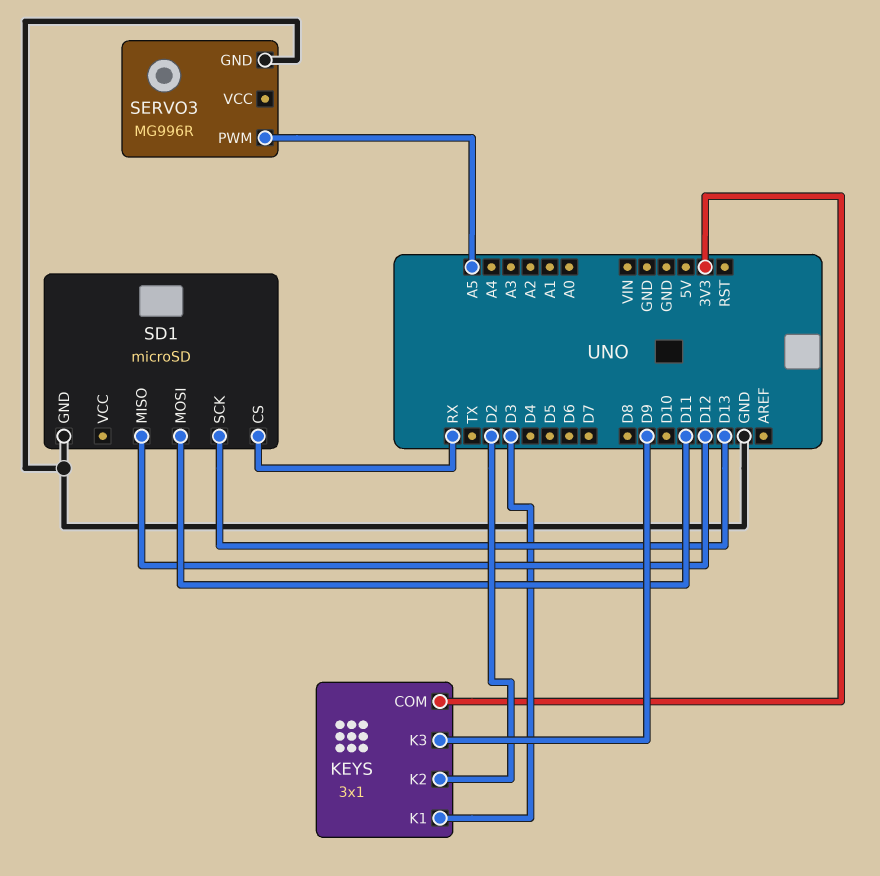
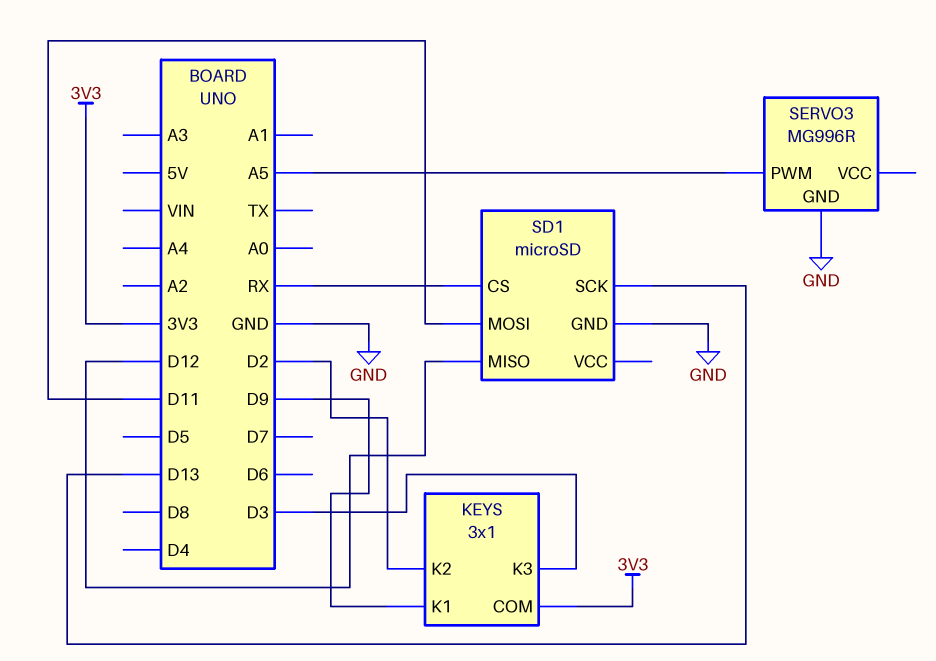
KEYS pin K1: D3 -> D9
KEYS pin K3: D9 -> D3

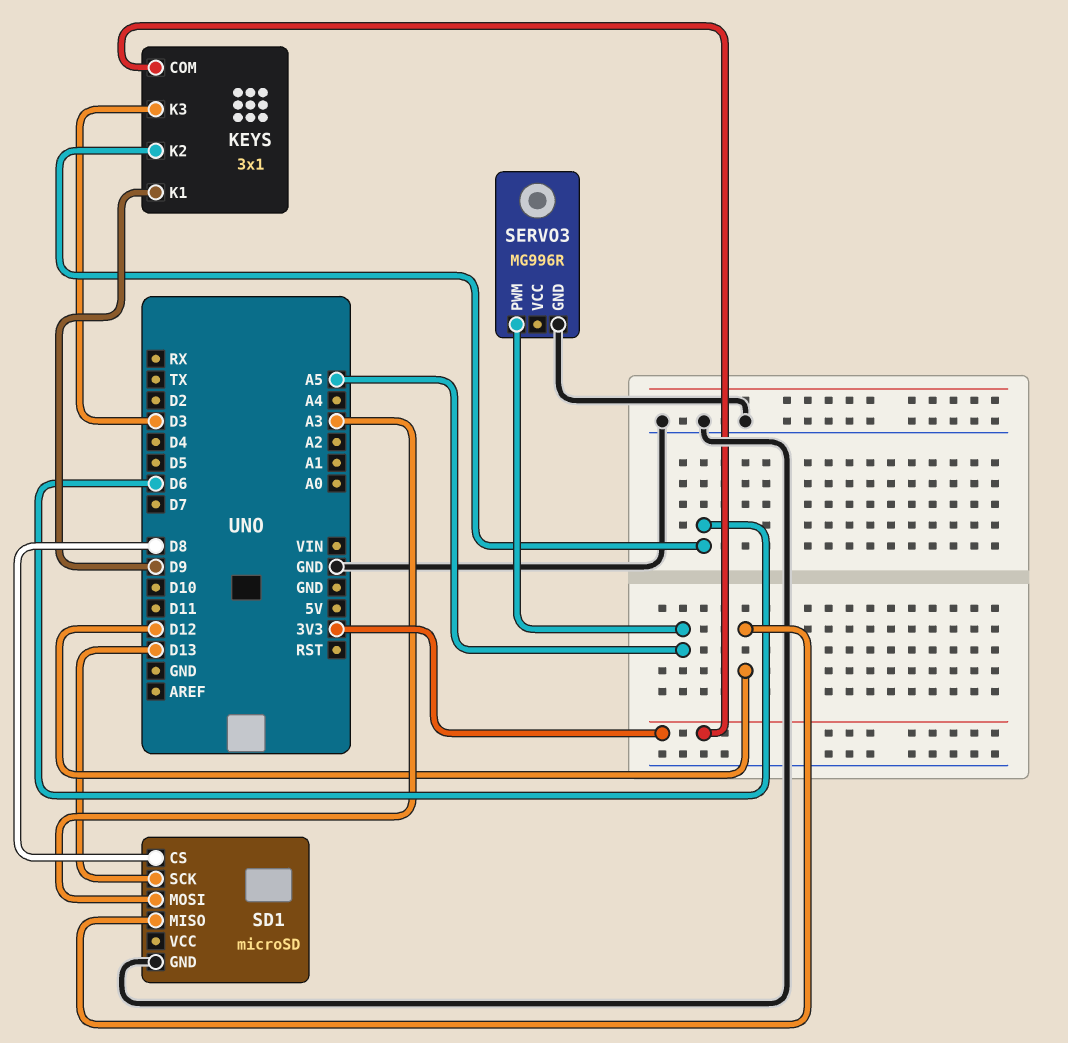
KEYS pin K2: D2 -> D6
SD1 pin CS: RX -> D8
SD1 pin MOSI: D11 -> A3

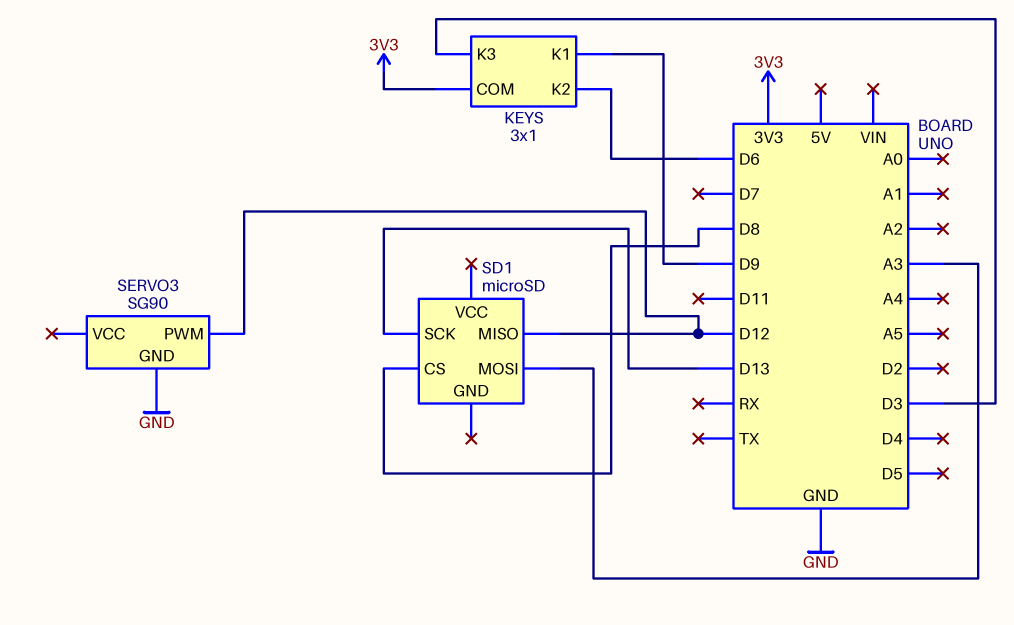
SD1 pin GND: GND -> none
SERVO3: MG996R -> SG90
SERVO3 pin PWM: A5 -> D12

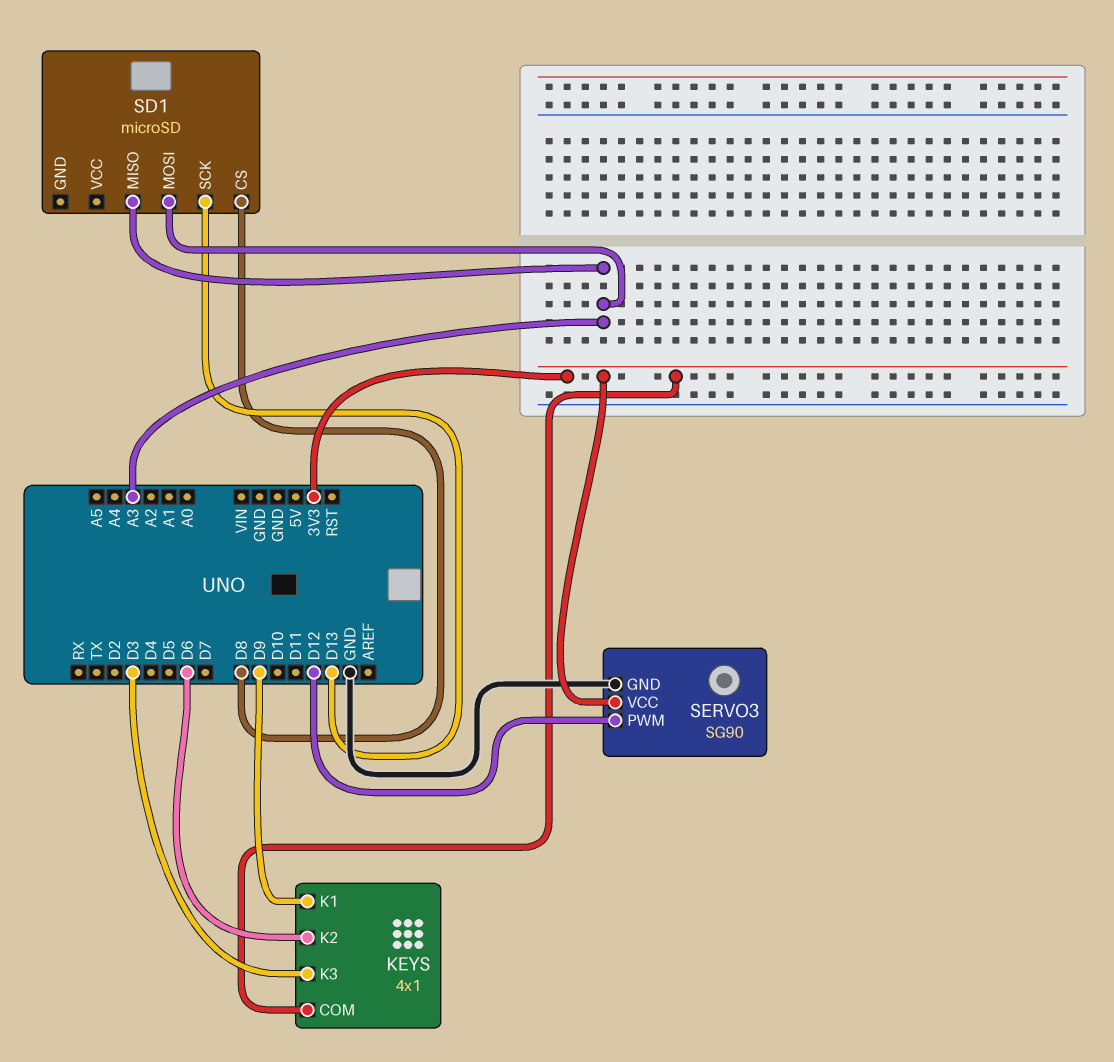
KEYS: 3x1 -> 4x1
SD1 pin MISO: D12 -> A3
SERVO3 pin VCC: none -> 3V3

